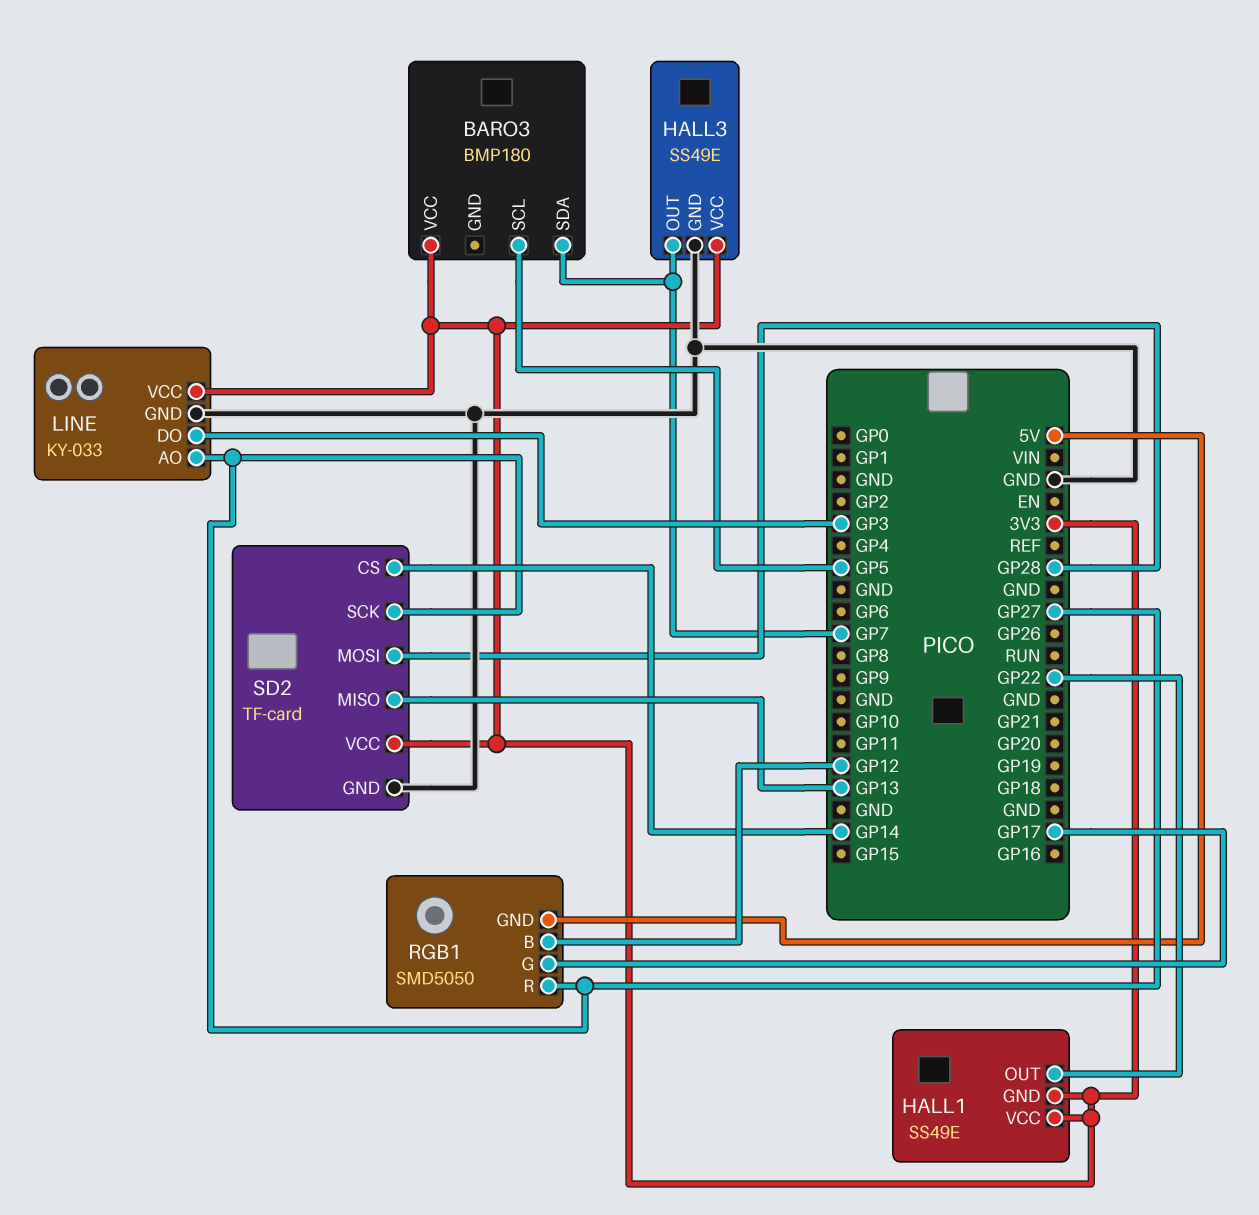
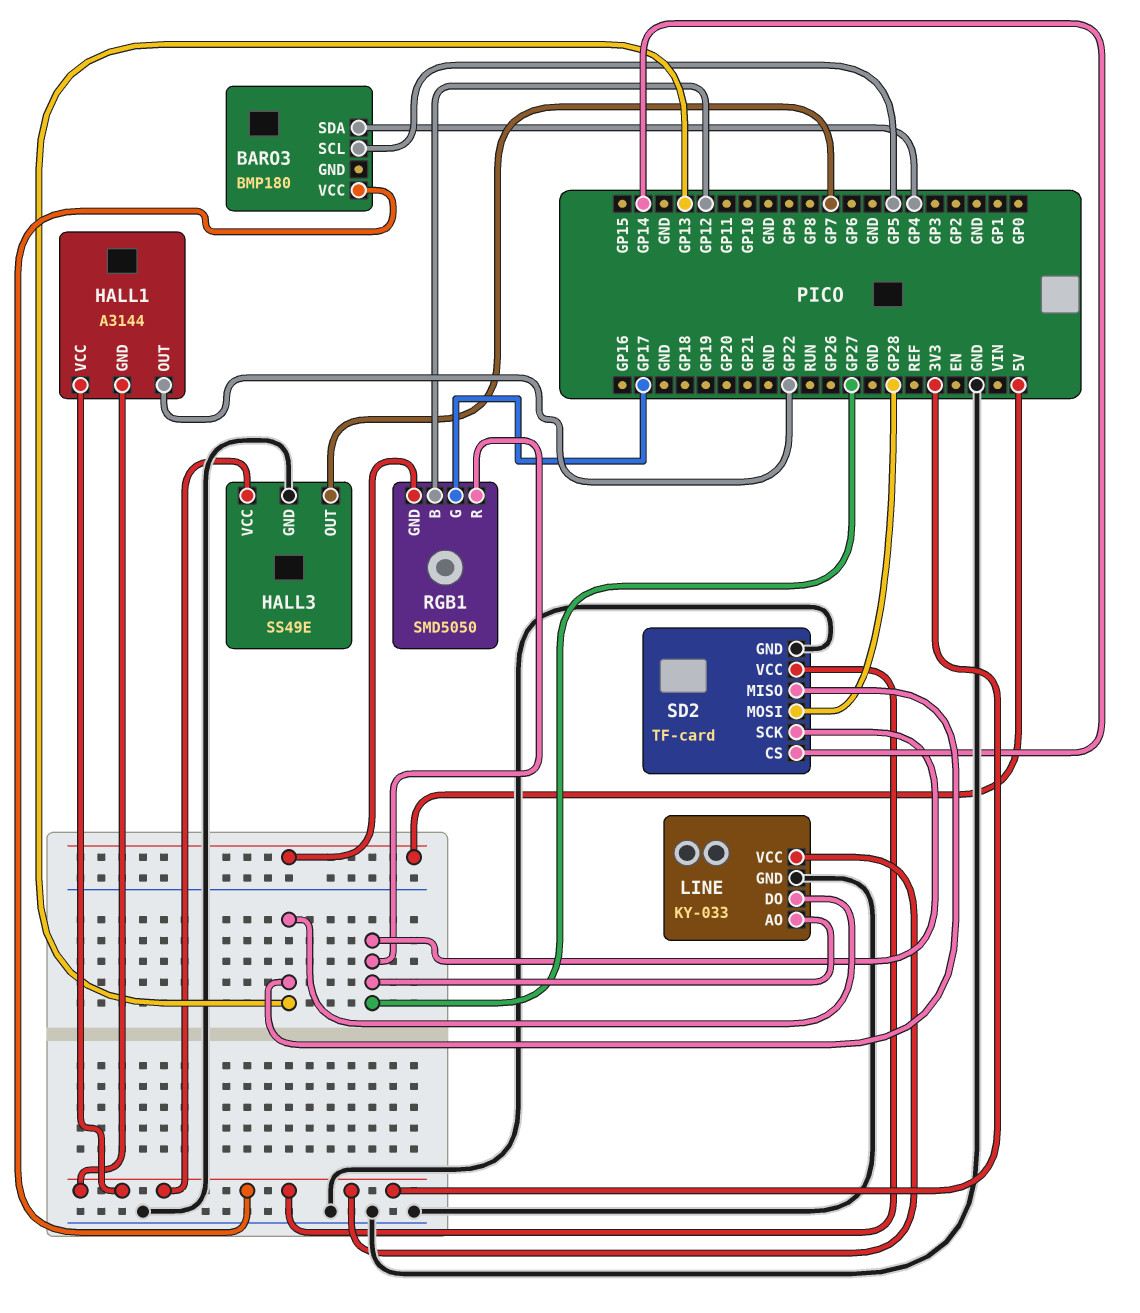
BARO3 pin SDA: GP7 -> GP4
HALL1: SS49E -> A3144
LINE pin DO: GP3 -> GP13

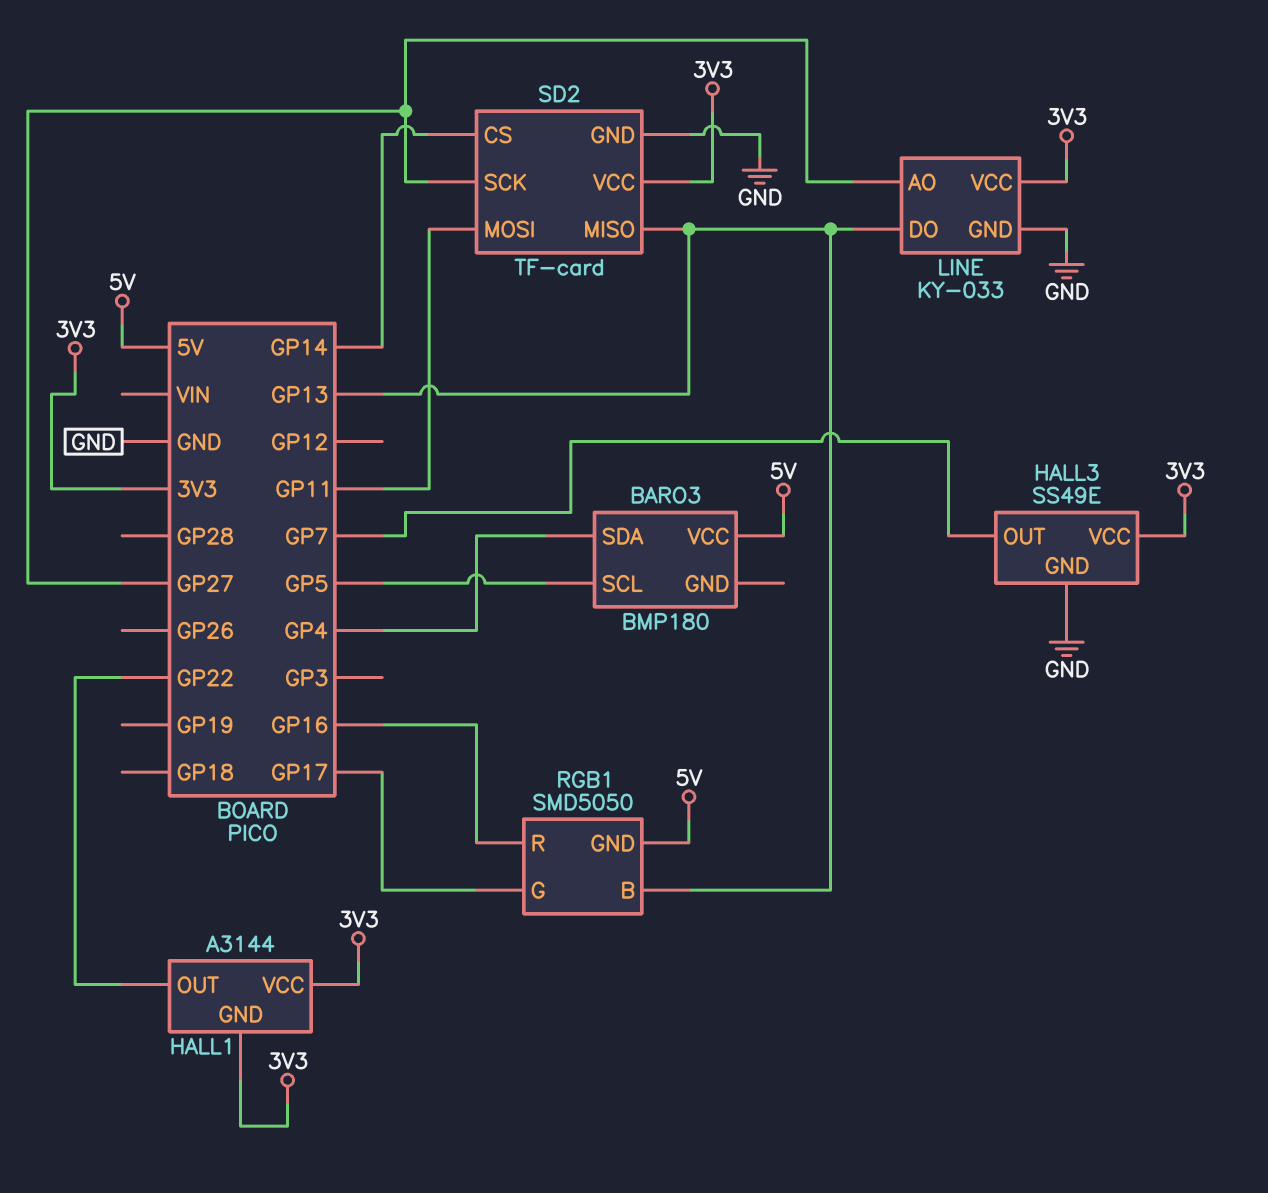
BARO3 pin VCC: 3V3 -> 5V
RGB1 pin B: GP12 -> GP13
RGB1 pin R: GP27 -> GP16
SD2 pin MOSI: GP28 -> GP11

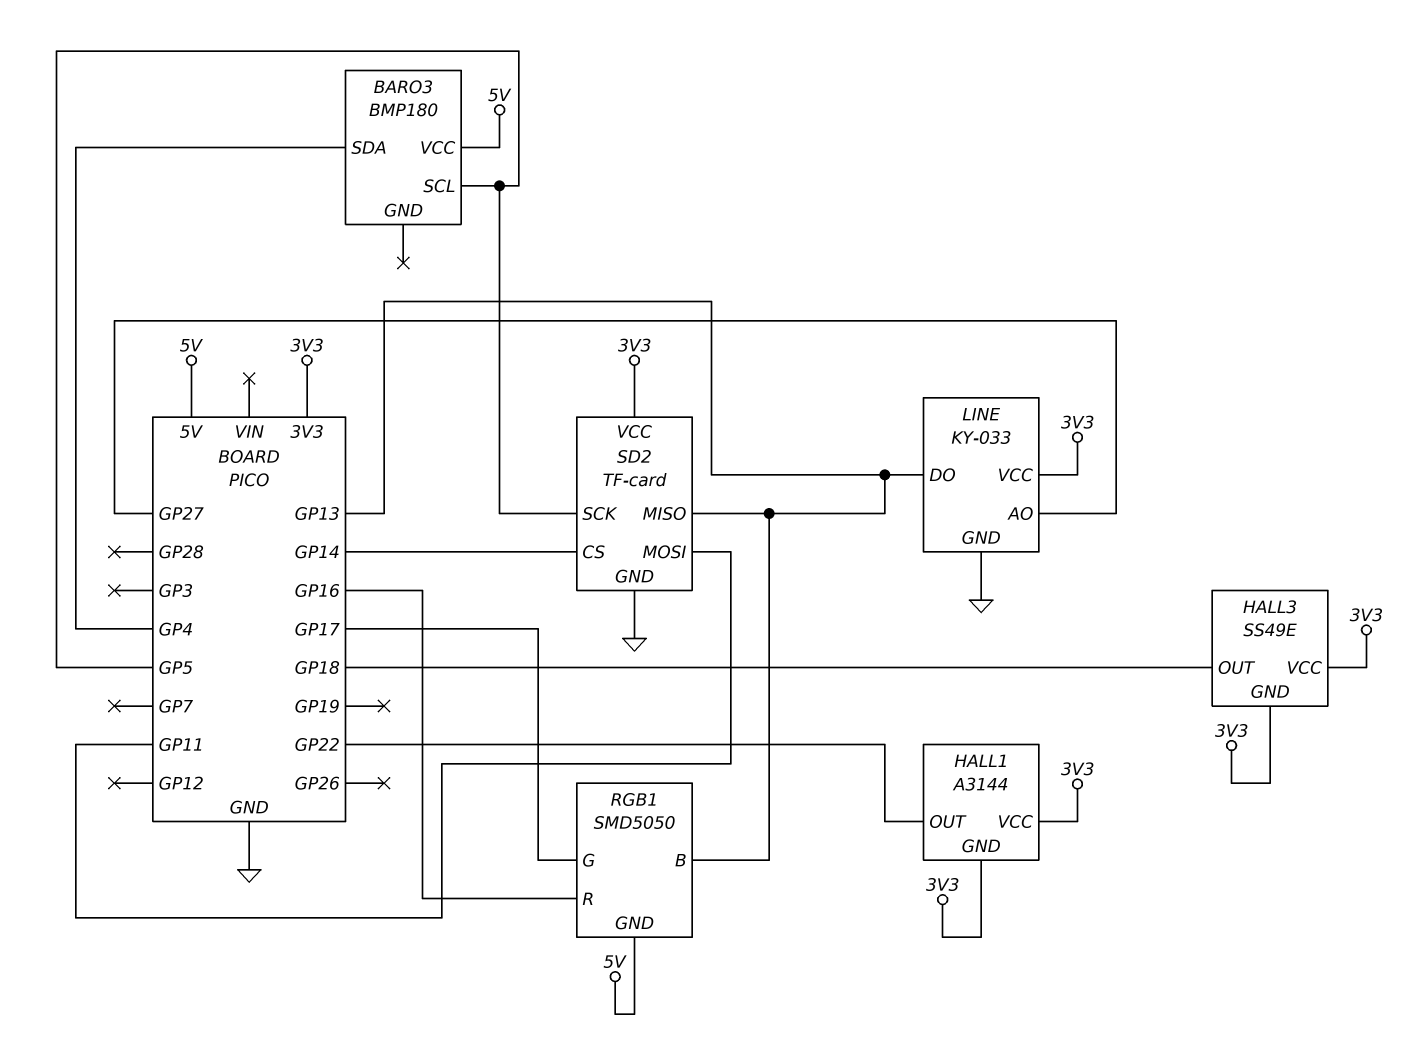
HALL3 pin GND: GND -> 3V3
HALL3 pin OUT: GP7 -> GP18
SD2 pin SCK: GP27 -> GP5

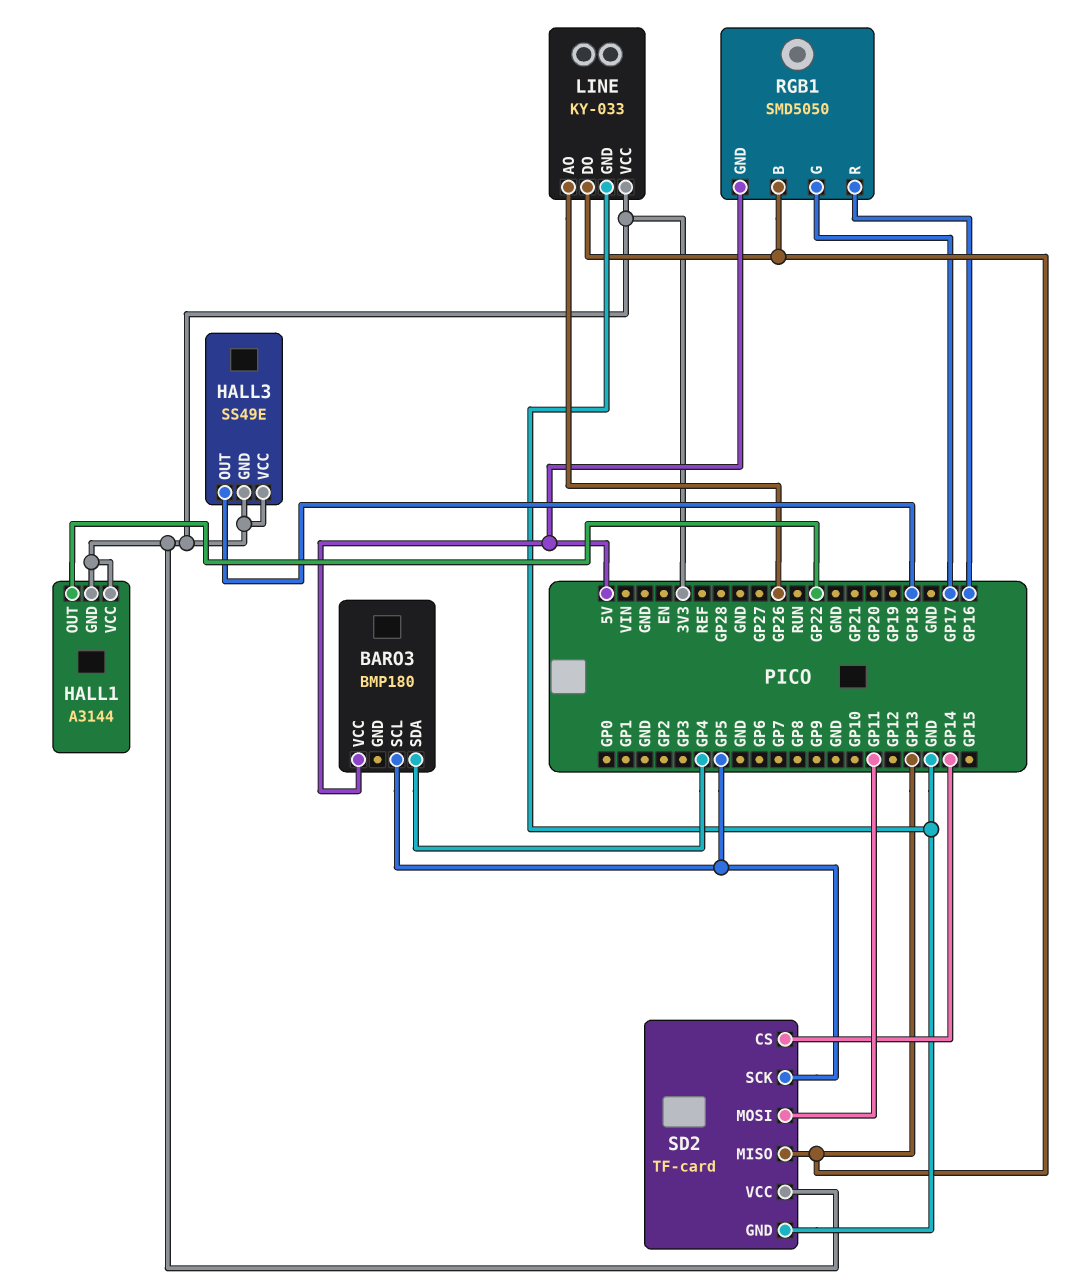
LINE pin AO: GP27 -> GP26

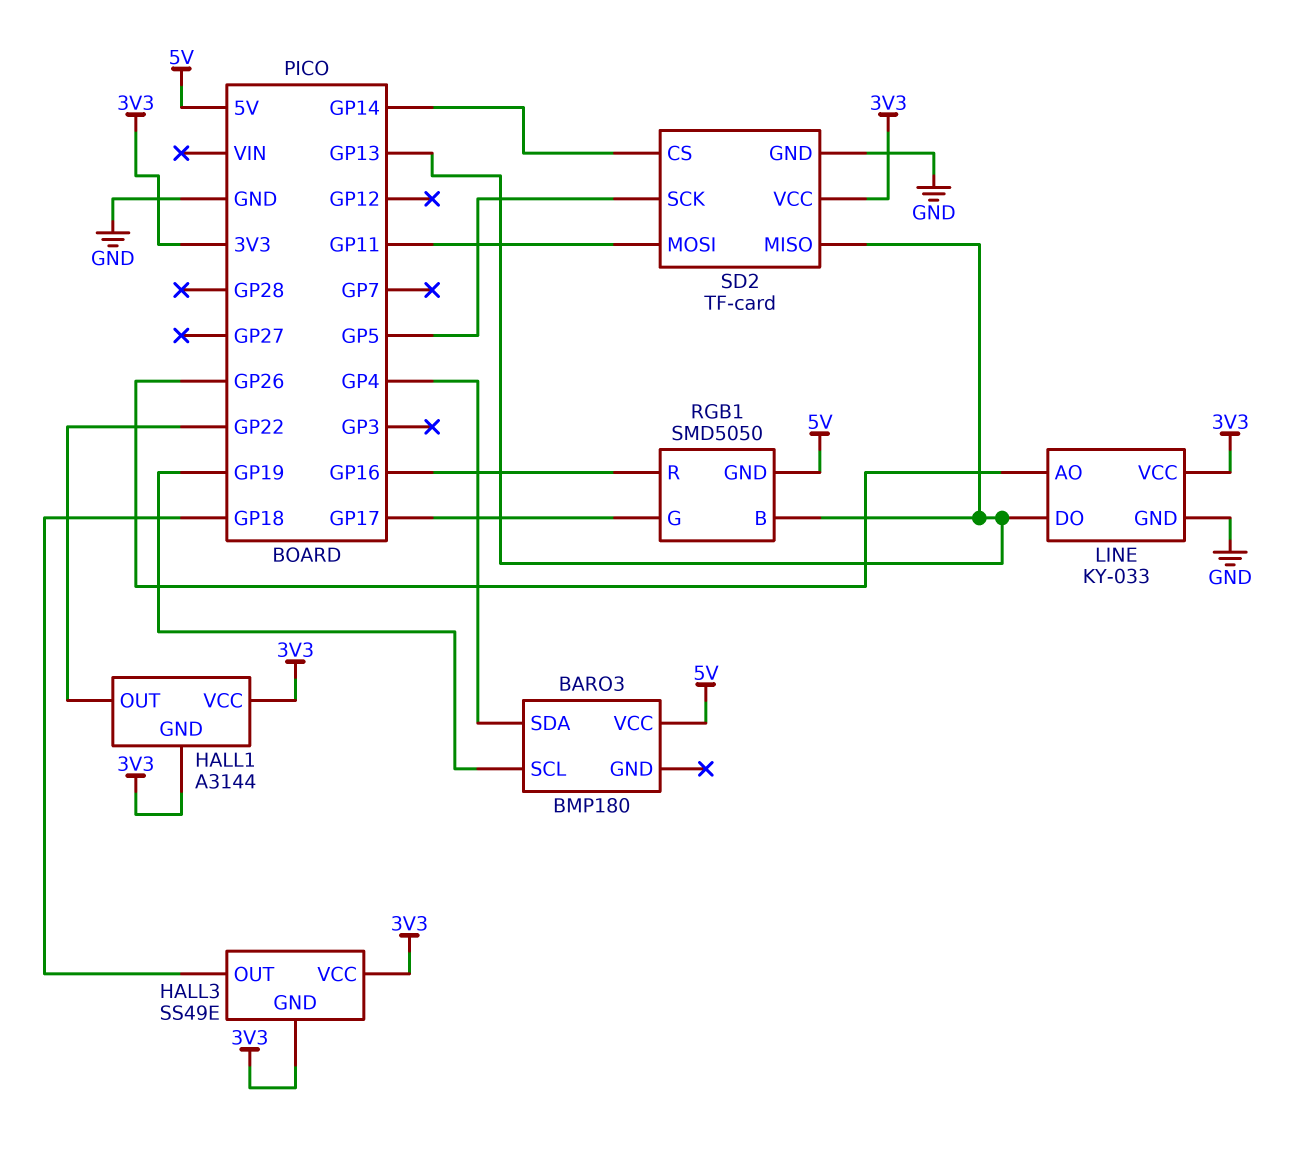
BARO3 pin SCL: GP5 -> GP19

